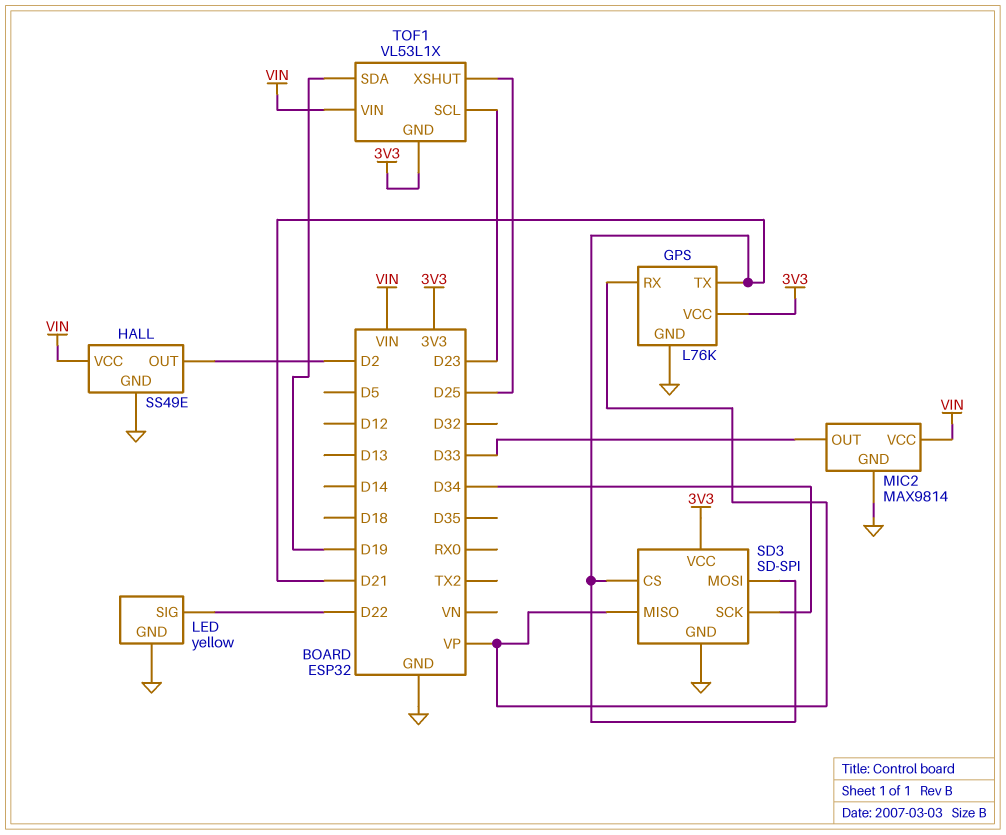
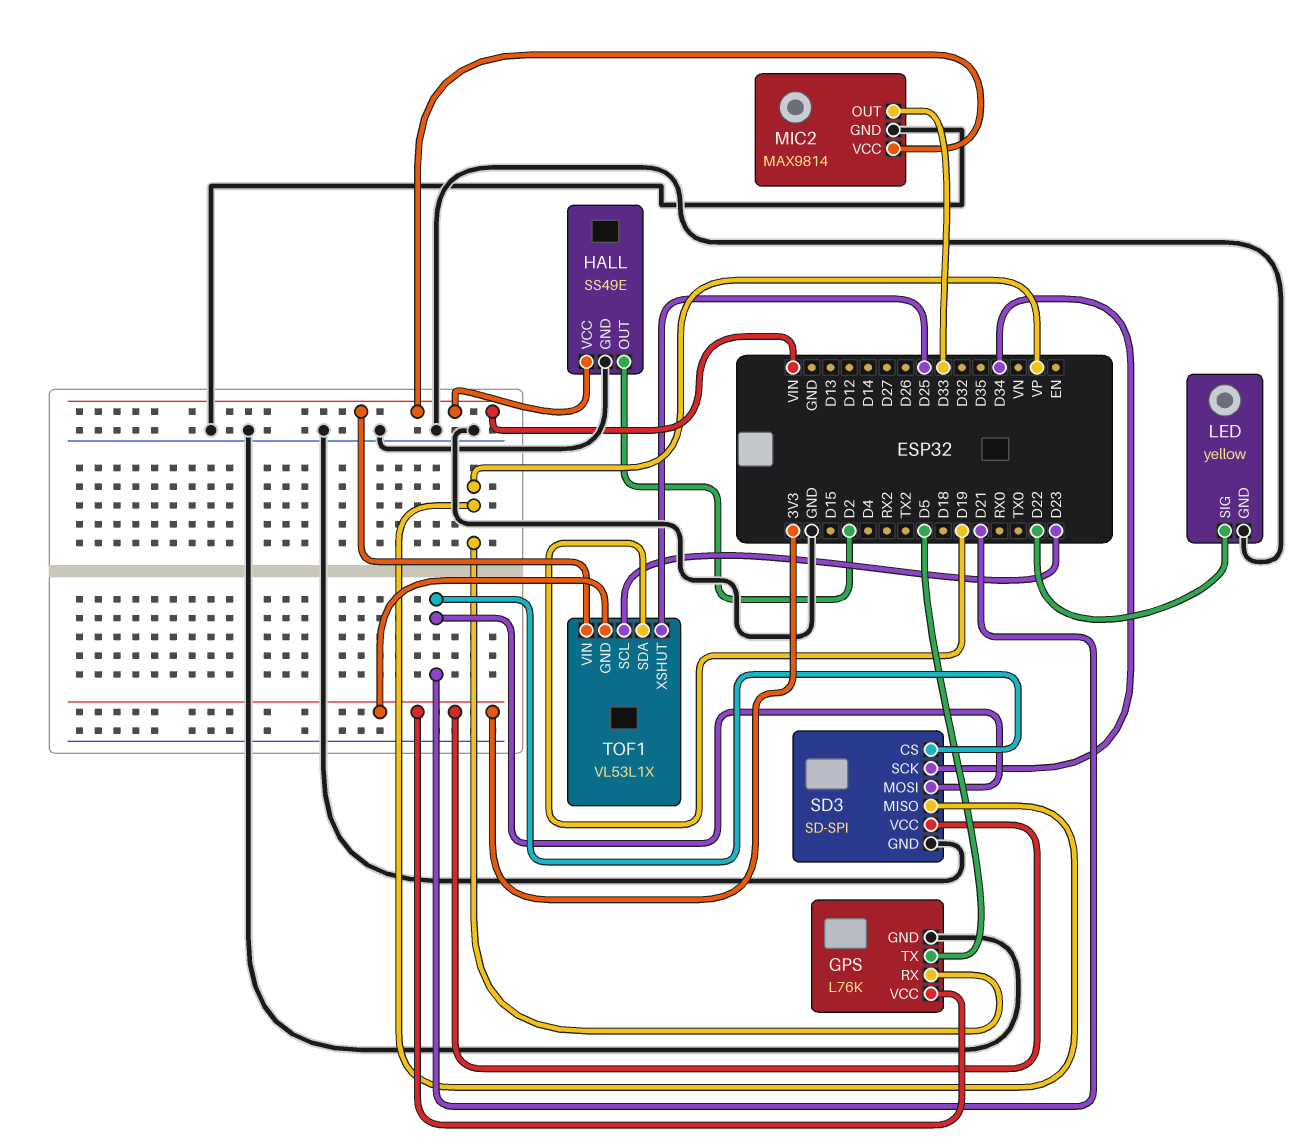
GPS pin TX: D21 -> D5

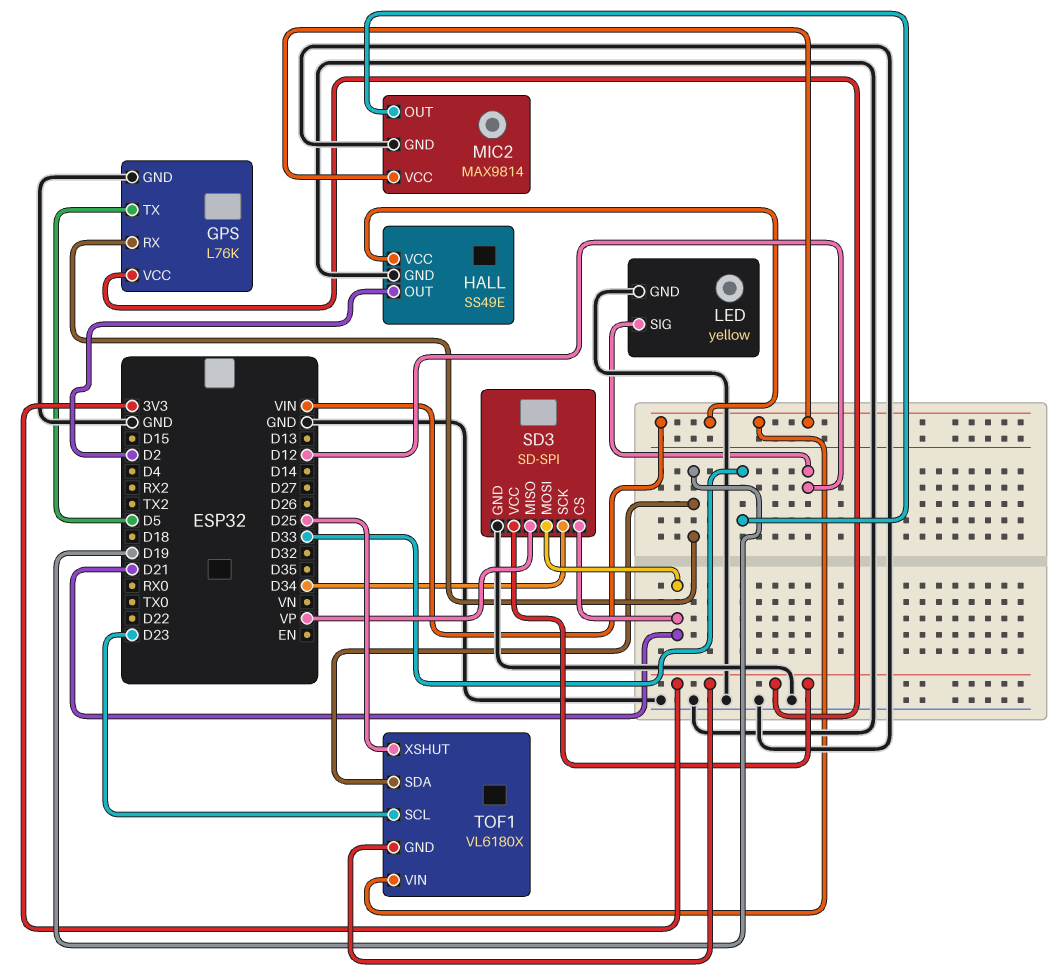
GPS pin RX: VP -> D19
LED pin SIG: D22 -> D12
TOF1: VL53L1X -> VL6180X

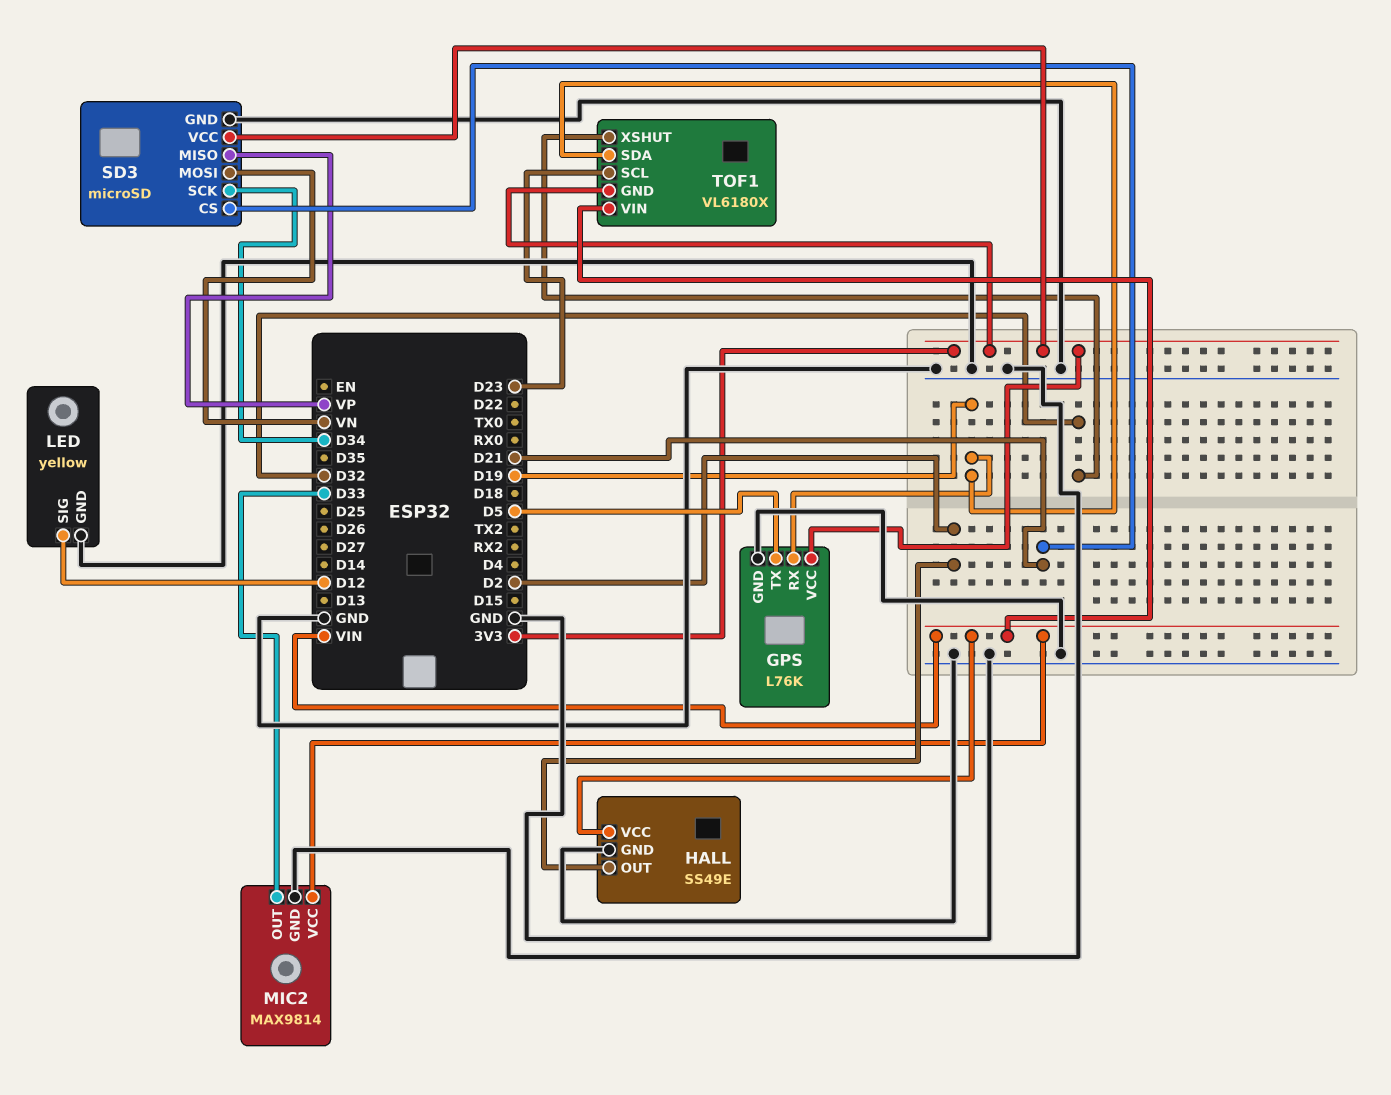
SD3: SD-SPI -> microSD
SD3 pin MOSI: D21 -> VN
TOF1 pin XSHUT: D25 -> D32

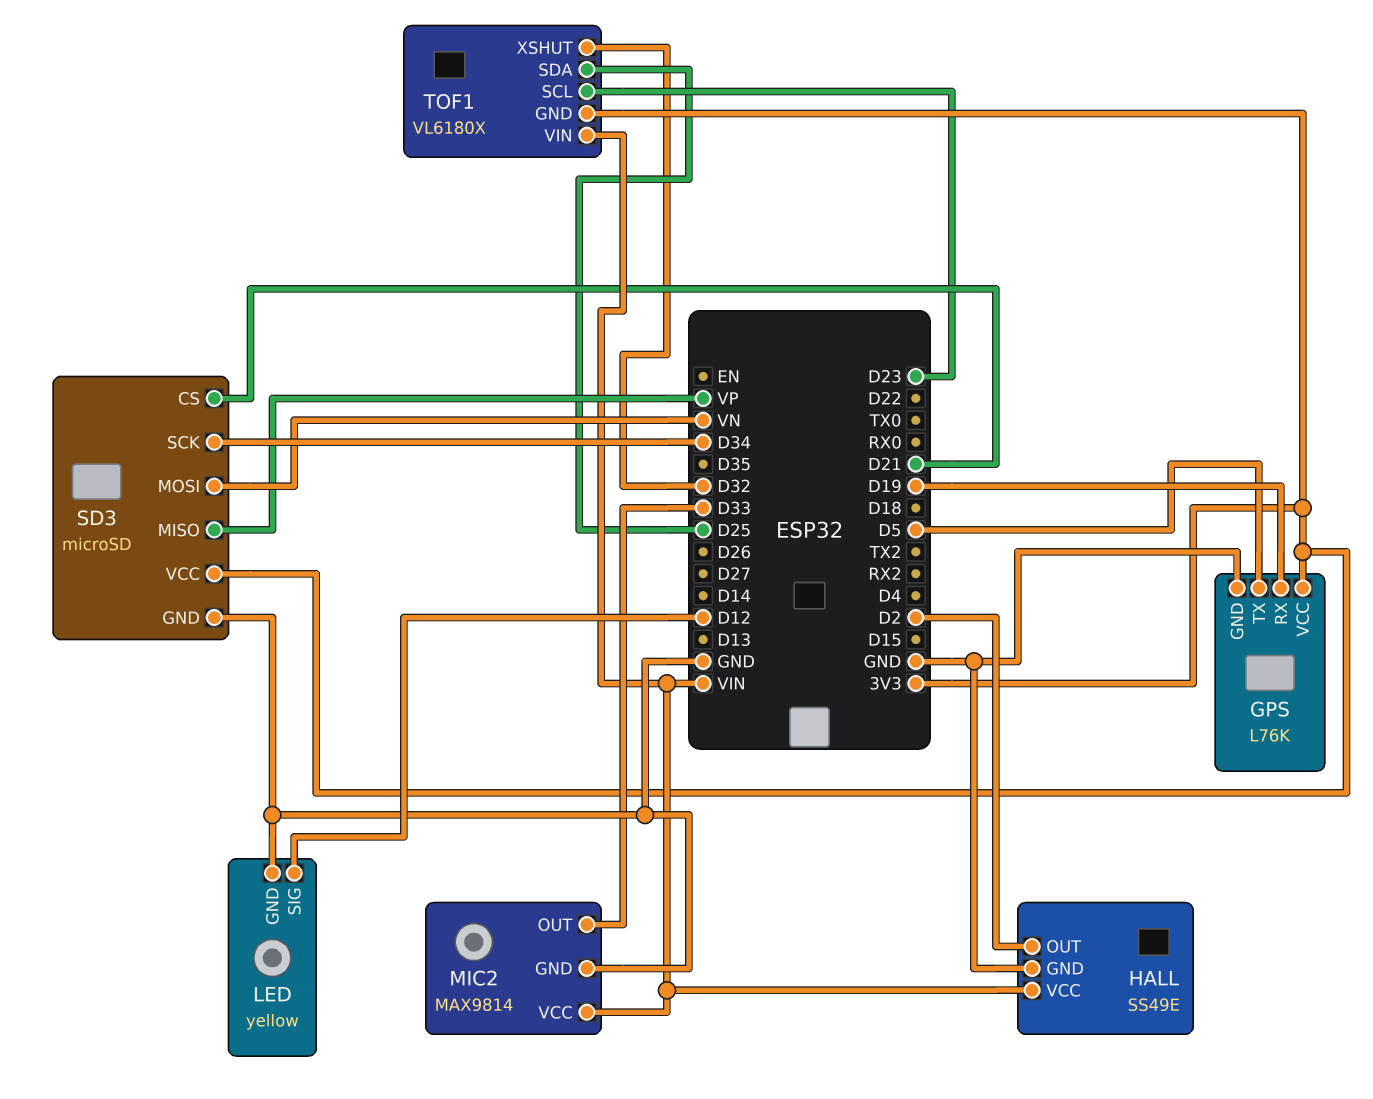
TOF1 pin SDA: D19 -> D25

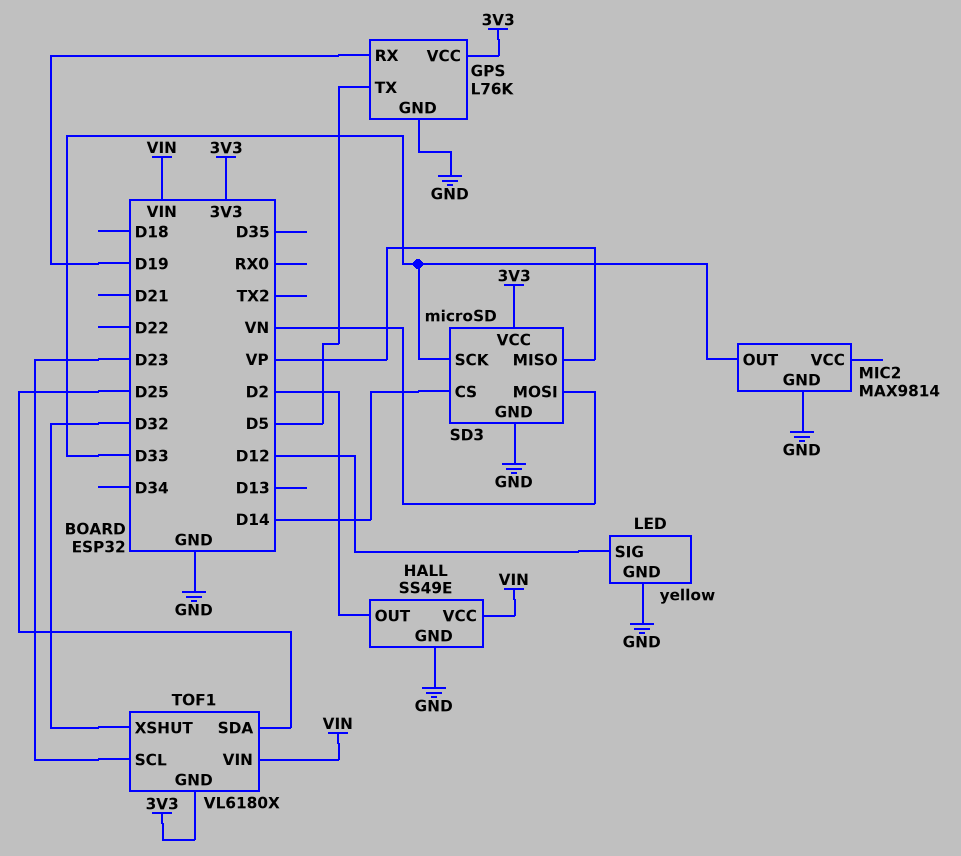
MIC2 pin VCC: VIN -> none
SD3 pin CS: D21 -> D14
SD3 pin SCK: D34 -> D33

